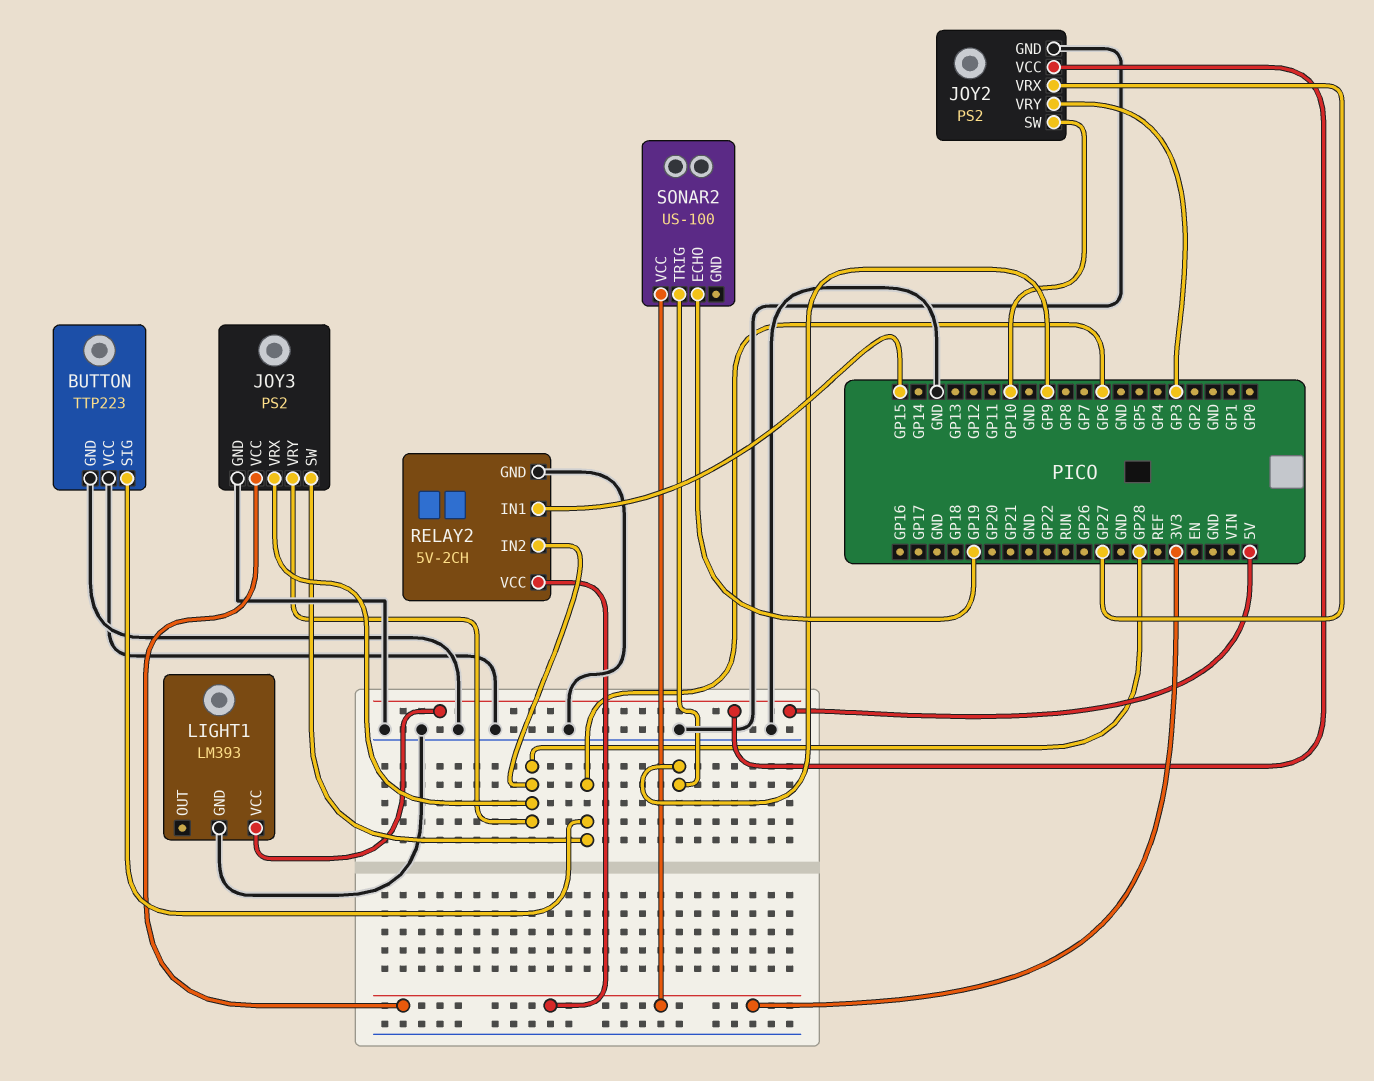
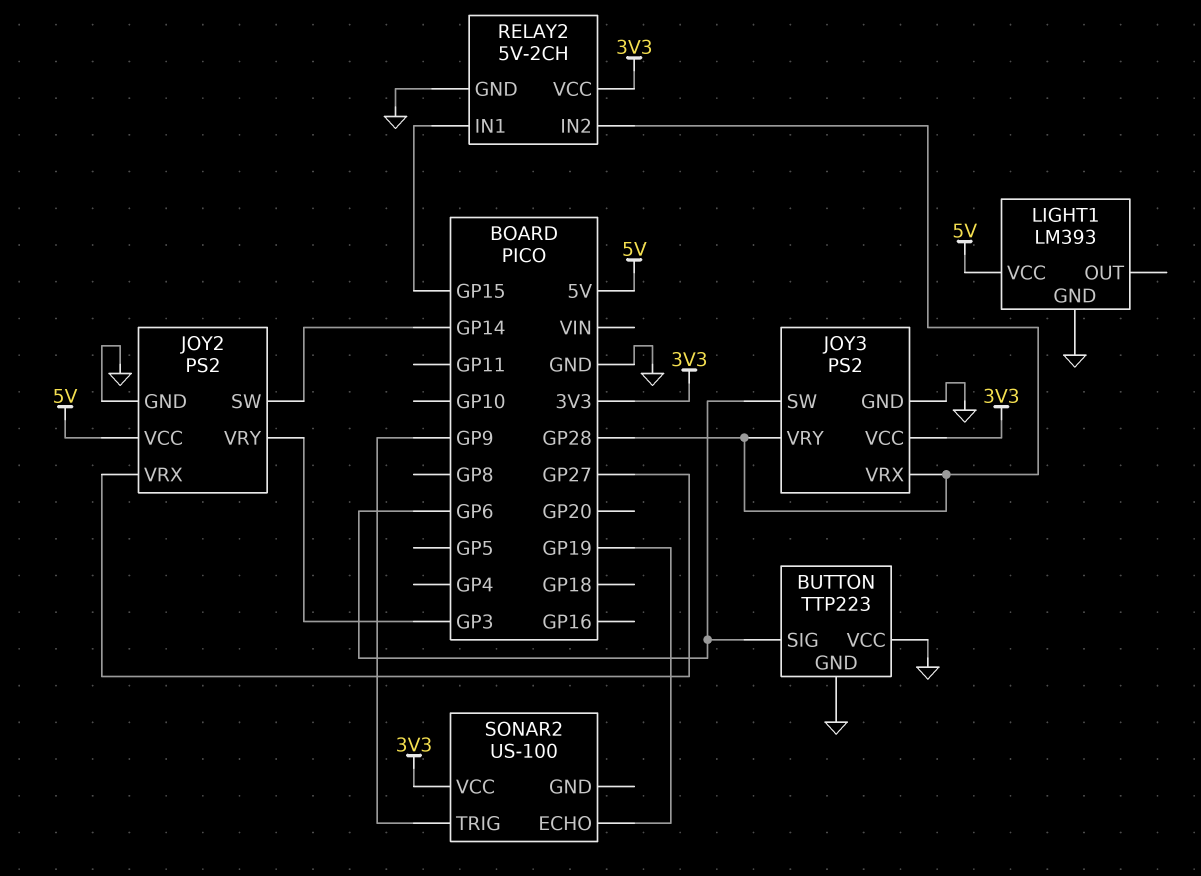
JOY2 pin SW: GP10 -> GP14

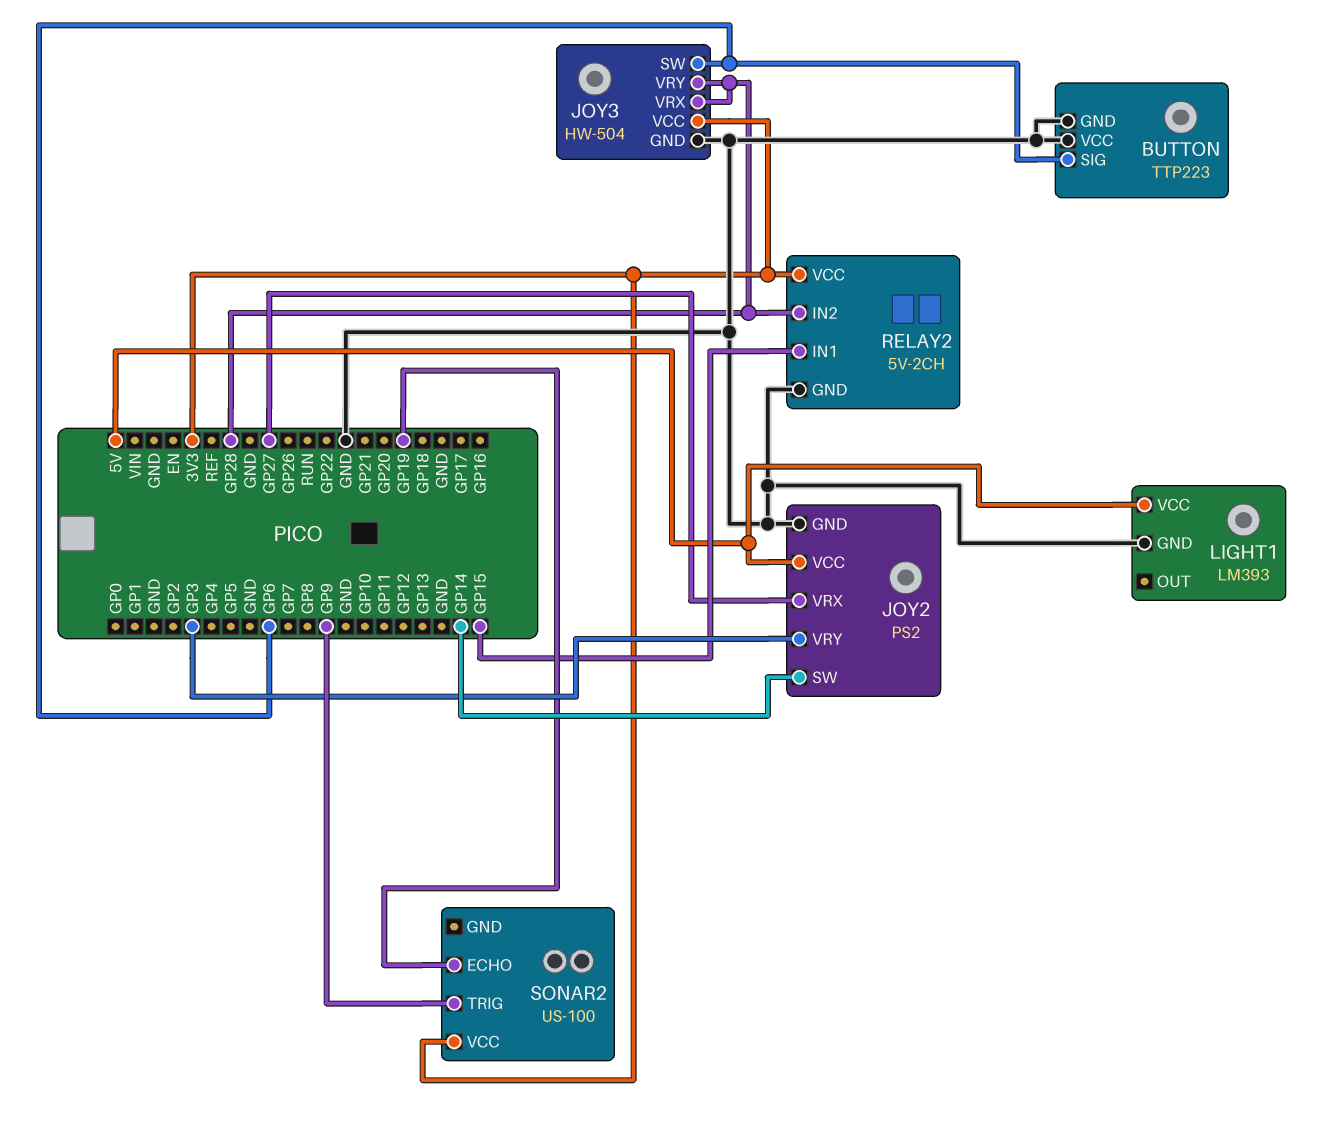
JOY3: PS2 -> HW-504

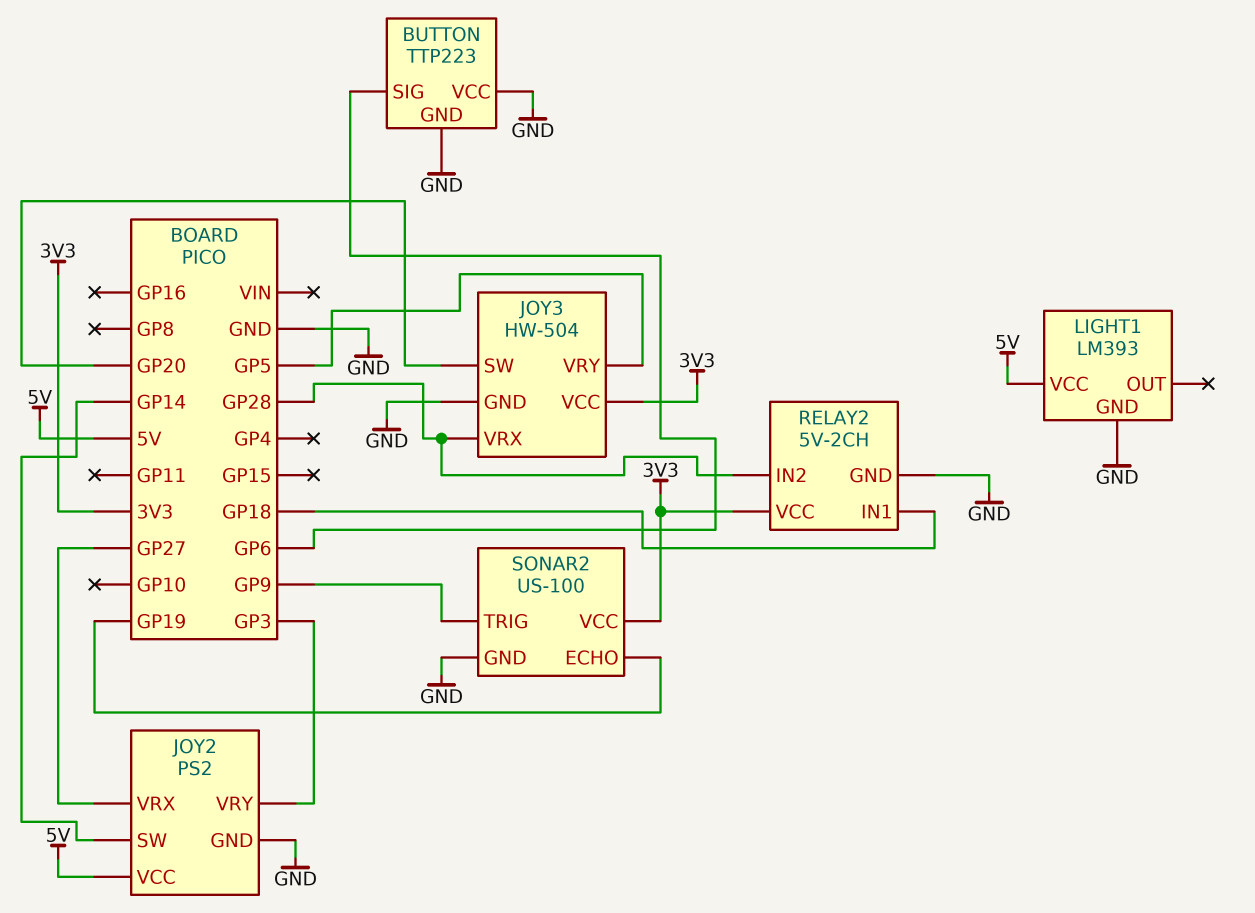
JOY3 pin SW: GP6 -> GP20
JOY3 pin VRY: GP28 -> GP5
RELAY2 pin IN1: GP15 -> GP18
SONAR2 pin GND: none -> GND

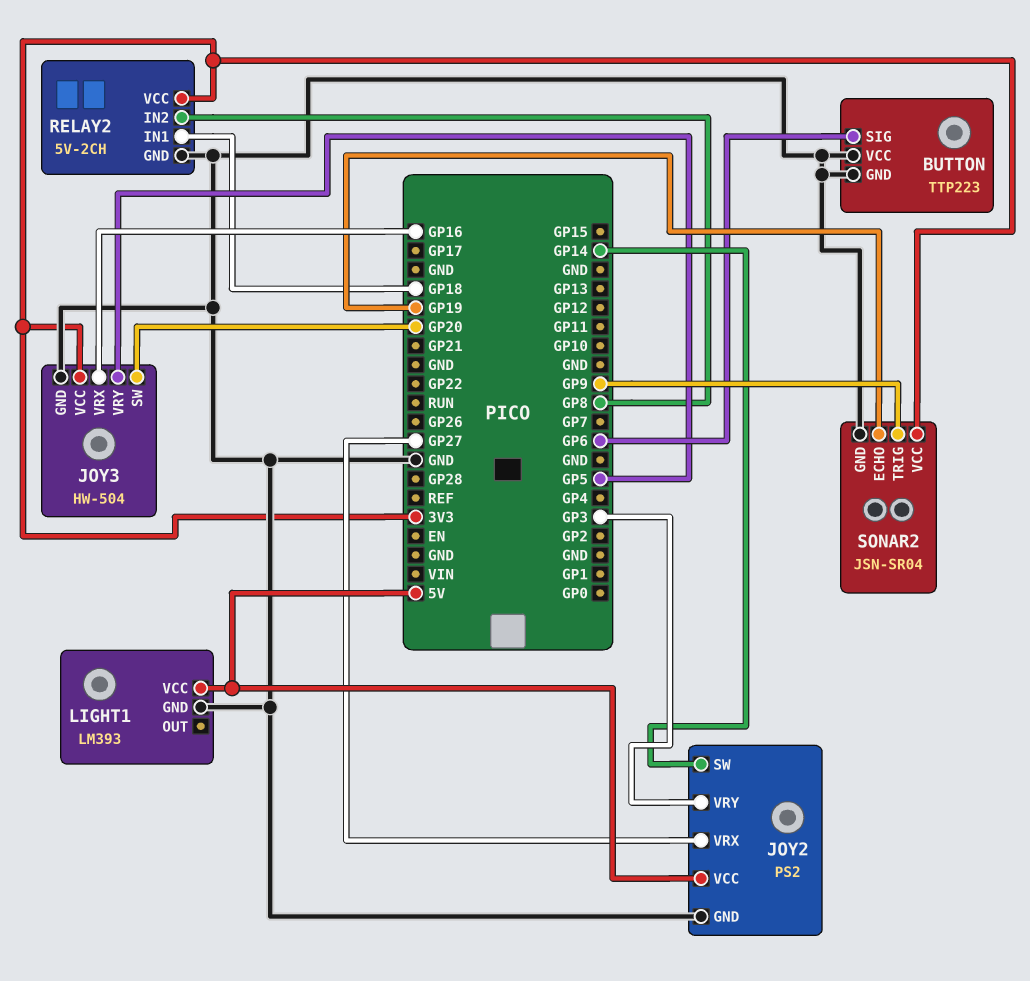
JOY3 pin VRX: GP28 -> GP16
RELAY2 pin IN2: GP28 -> GP8
SONAR2: US-100 -> JSN-SR04

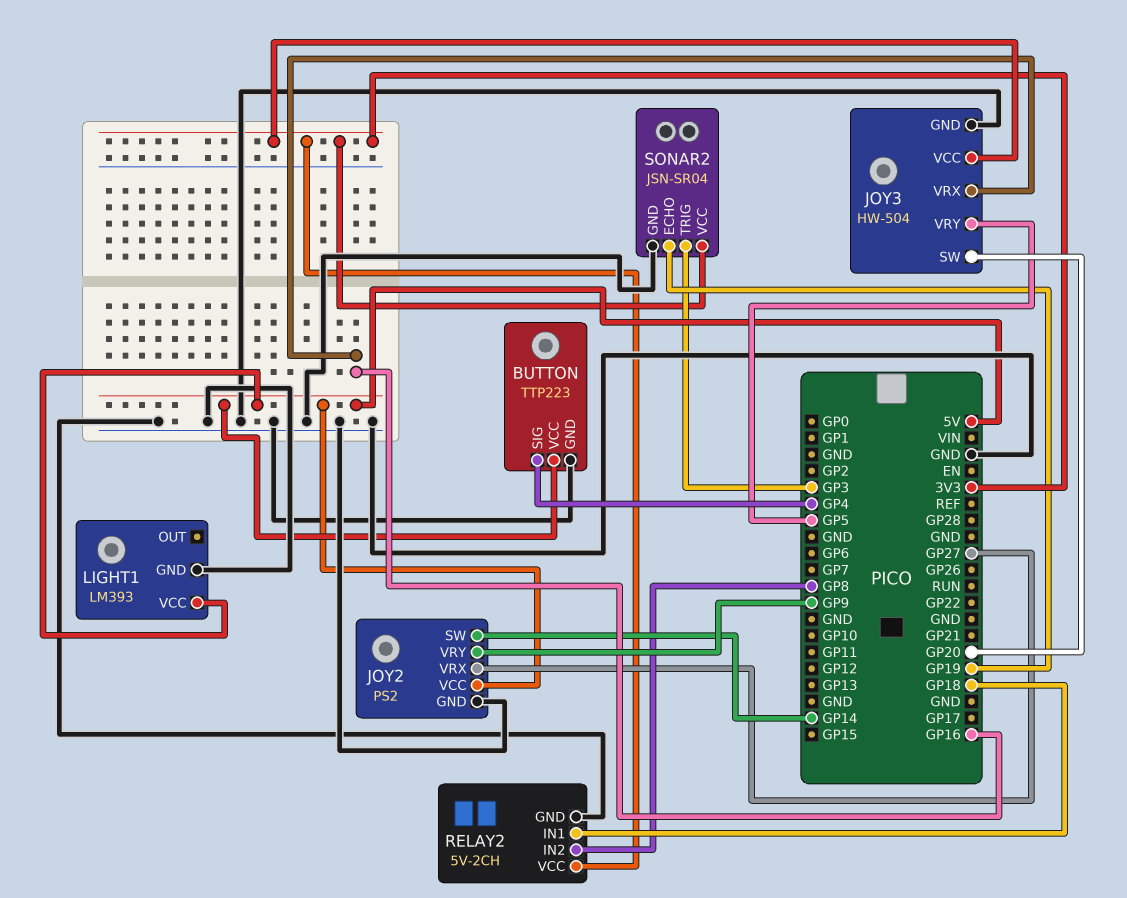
BUTTON pin SIG: GP6 -> GP4
BUTTON pin VCC: GND -> 5V
JOY2 pin VRY: GP3 -> GP9
SONAR2 pin TRIG: GP9 -> GP3

